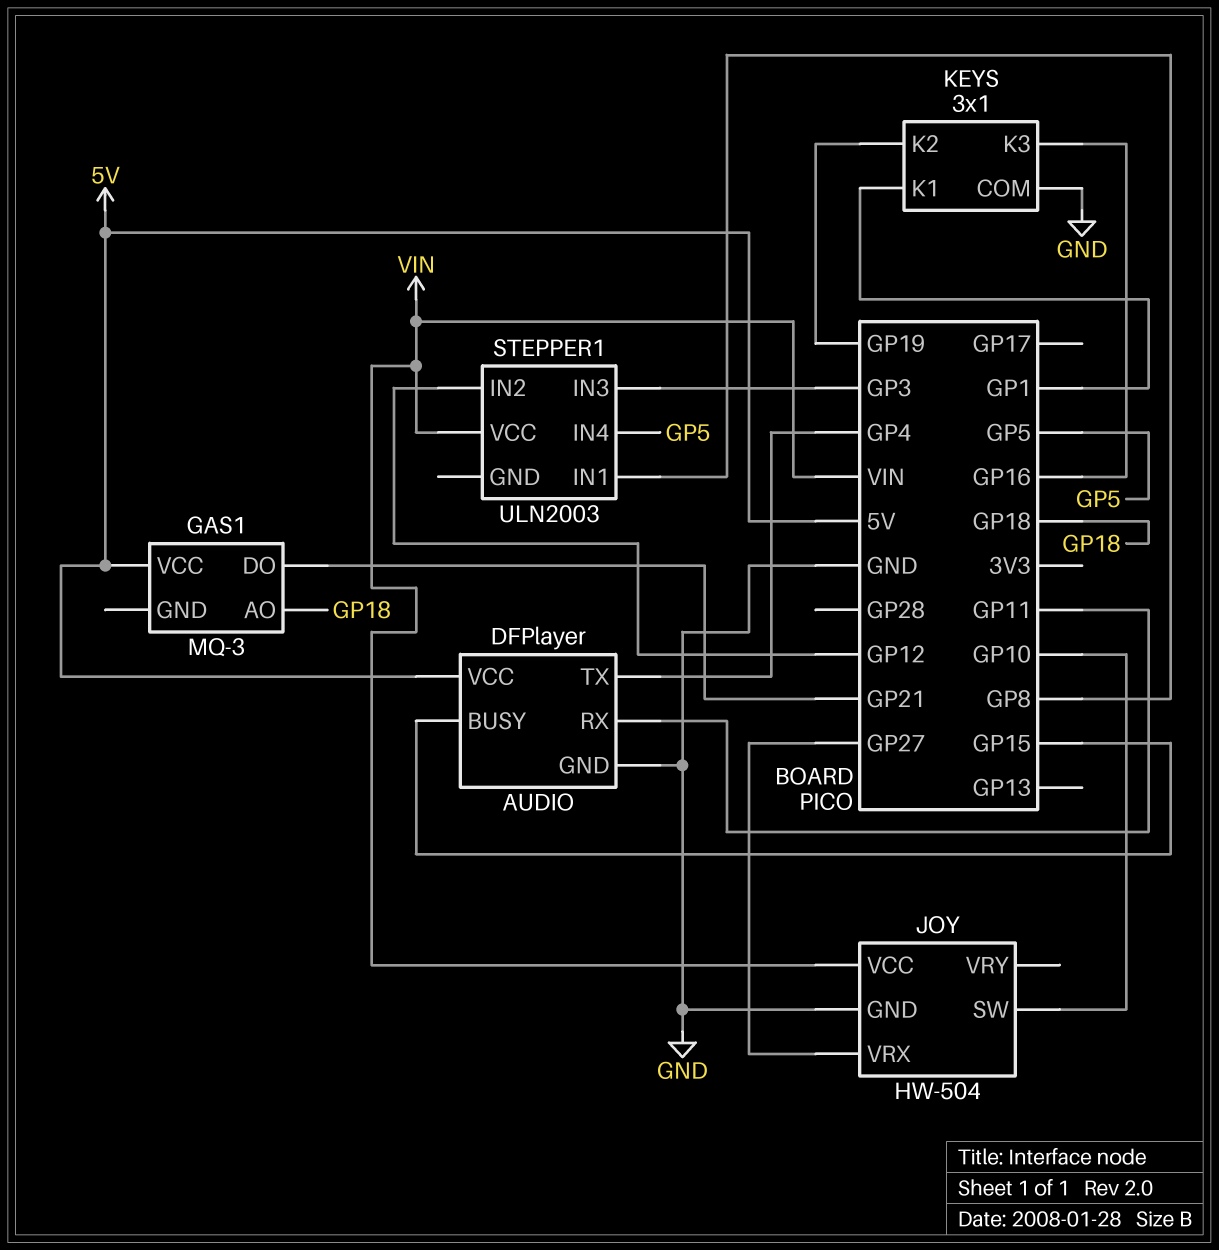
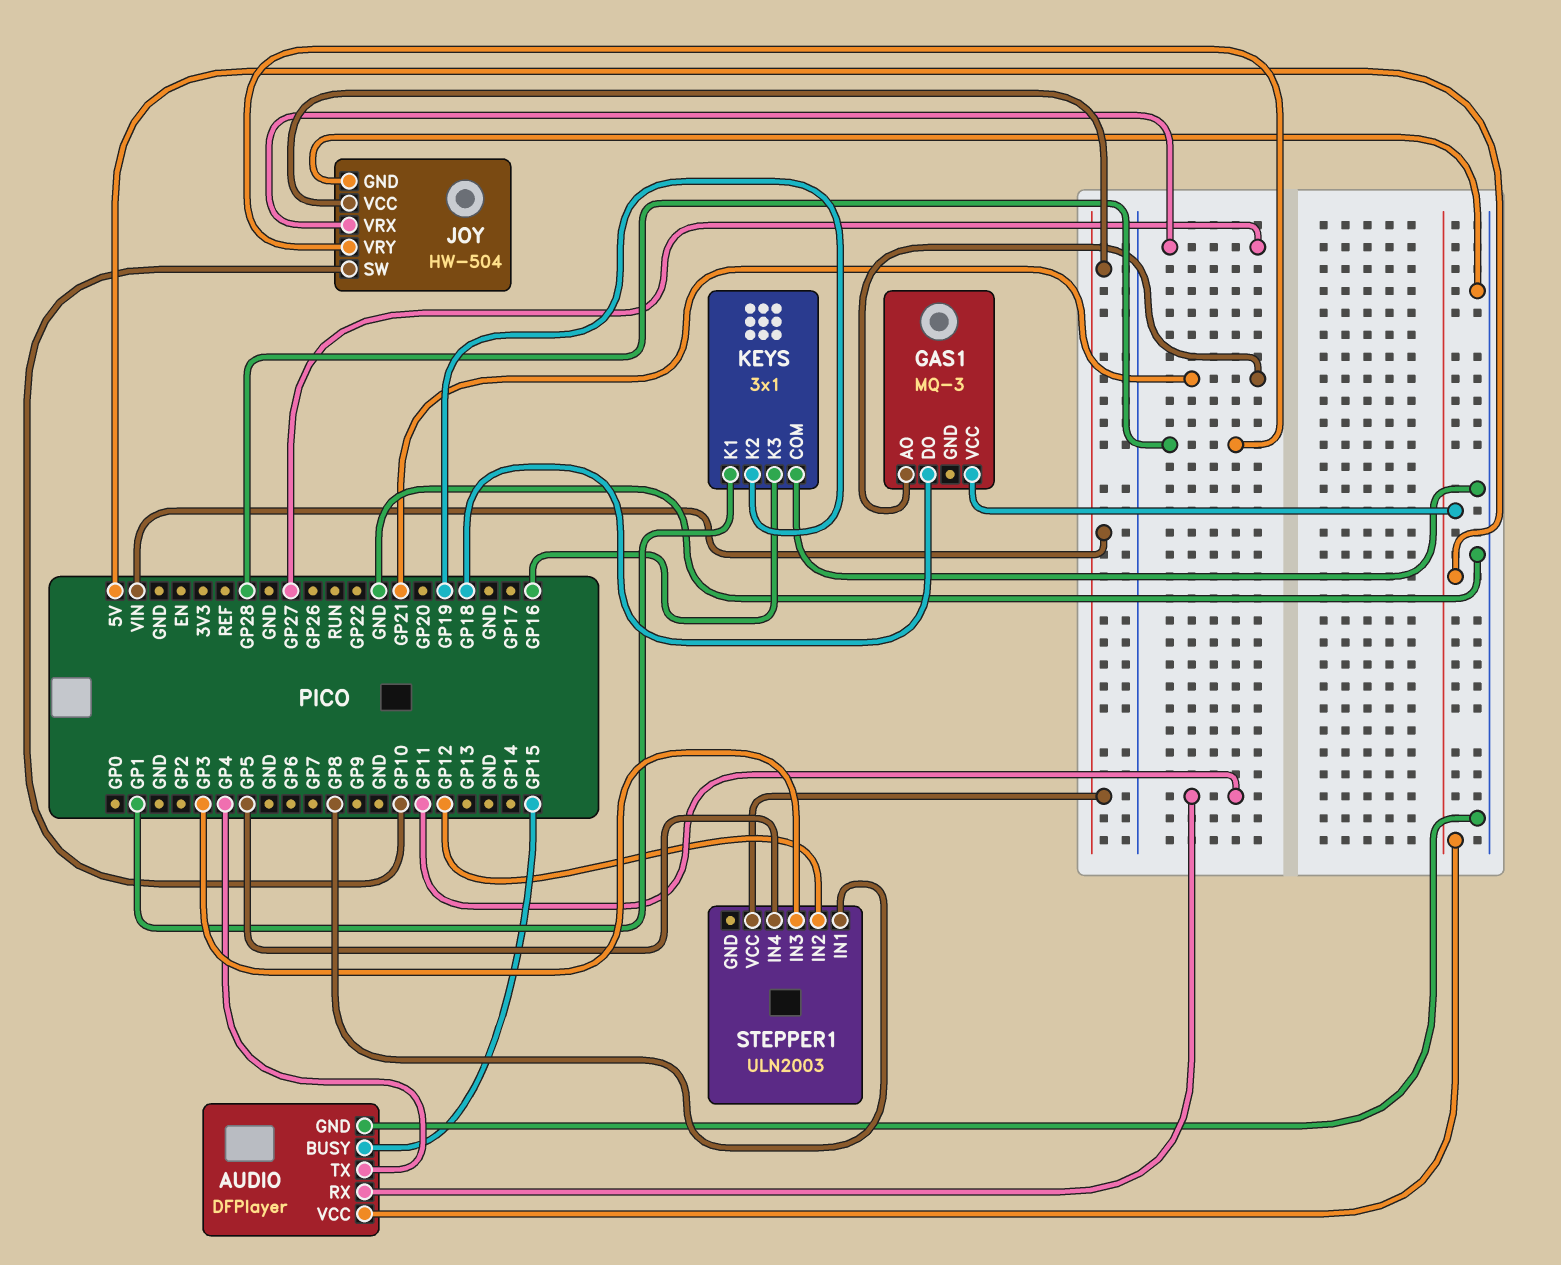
GAS1 pin AO: GP18 -> GP21
GAS1 pin DO: GP21 -> GP18
JOY pin VRY: none -> GP28

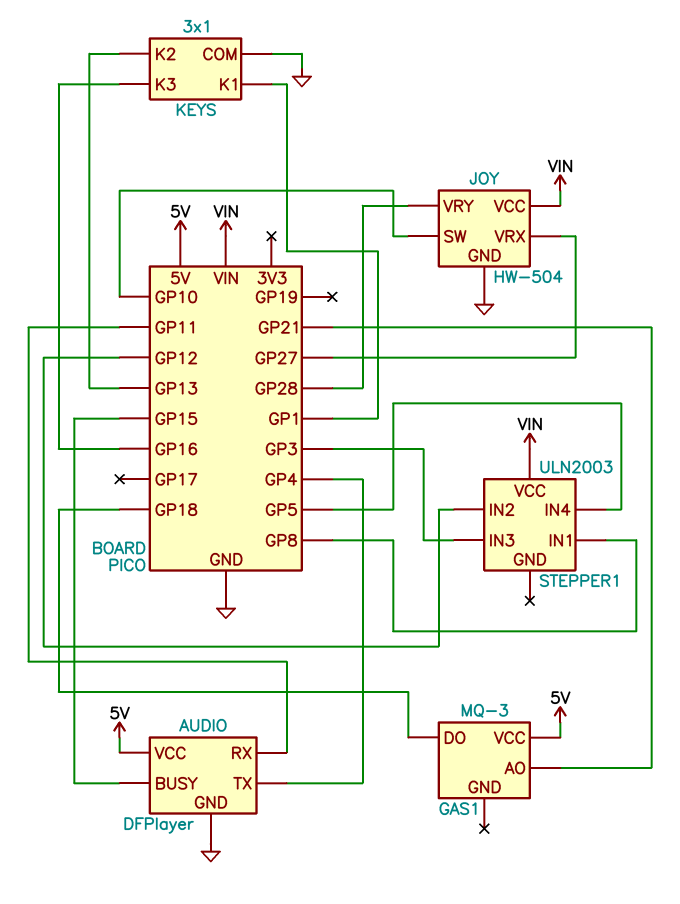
KEYS pin K2: GP19 -> GP13

